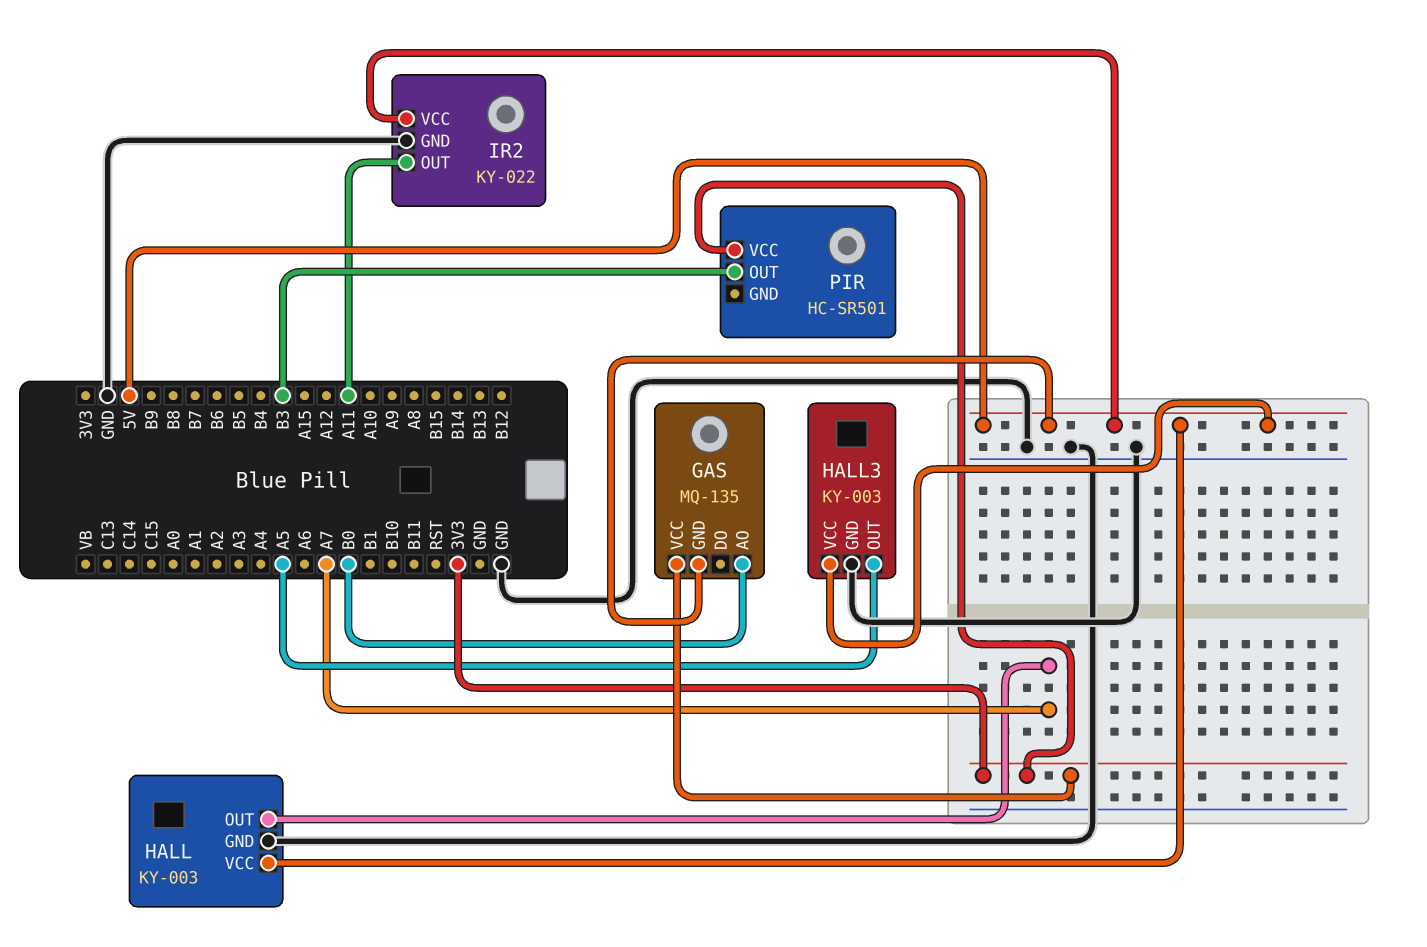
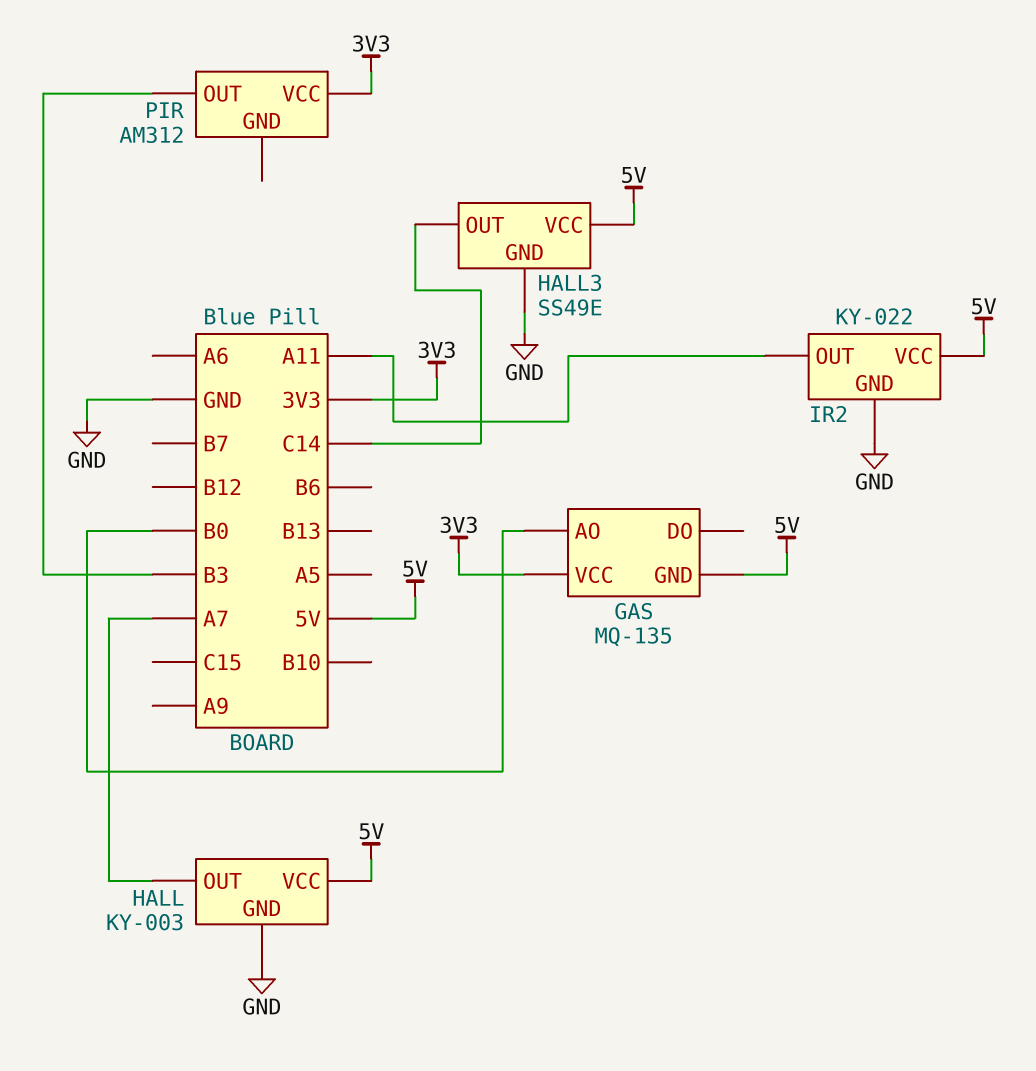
HALL3: KY-003 -> SS49E
HALL3 pin OUT: A5 -> C14
PIR: HC-SR501 -> AM312

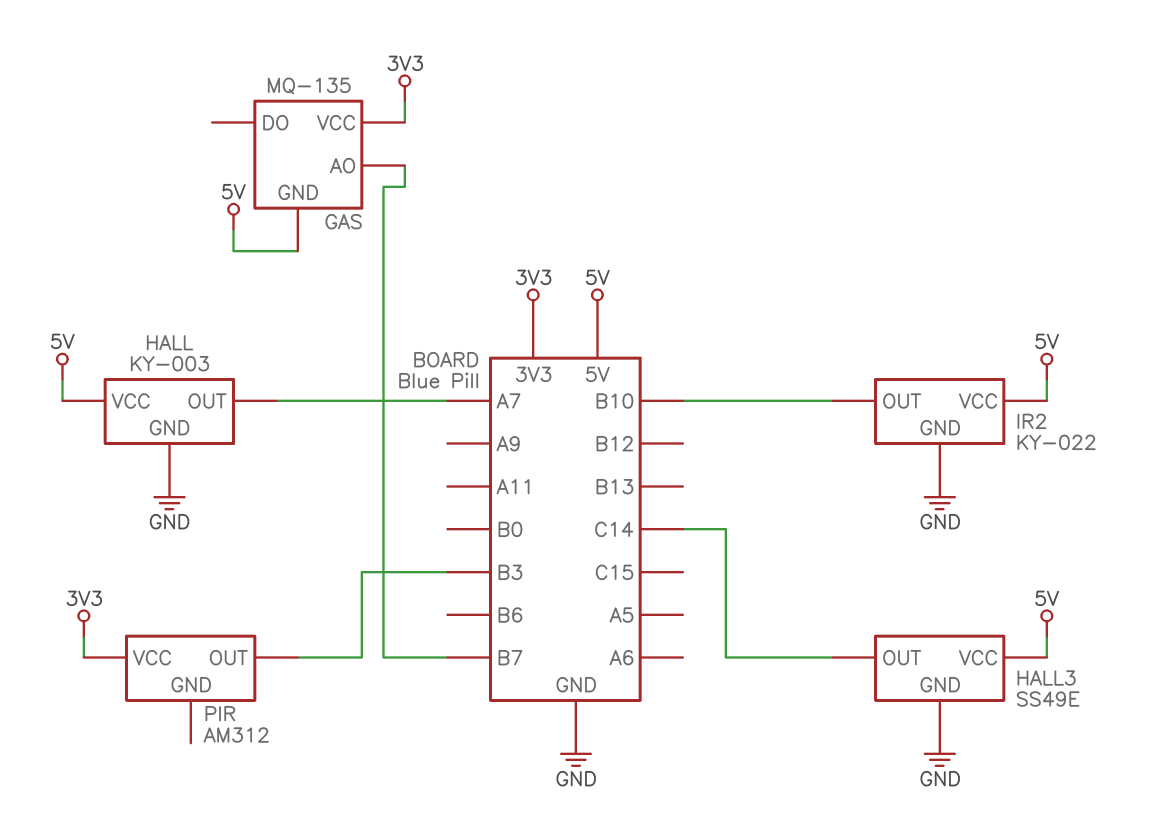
GAS pin AO: B0 -> B7
IR2 pin OUT: A11 -> B10

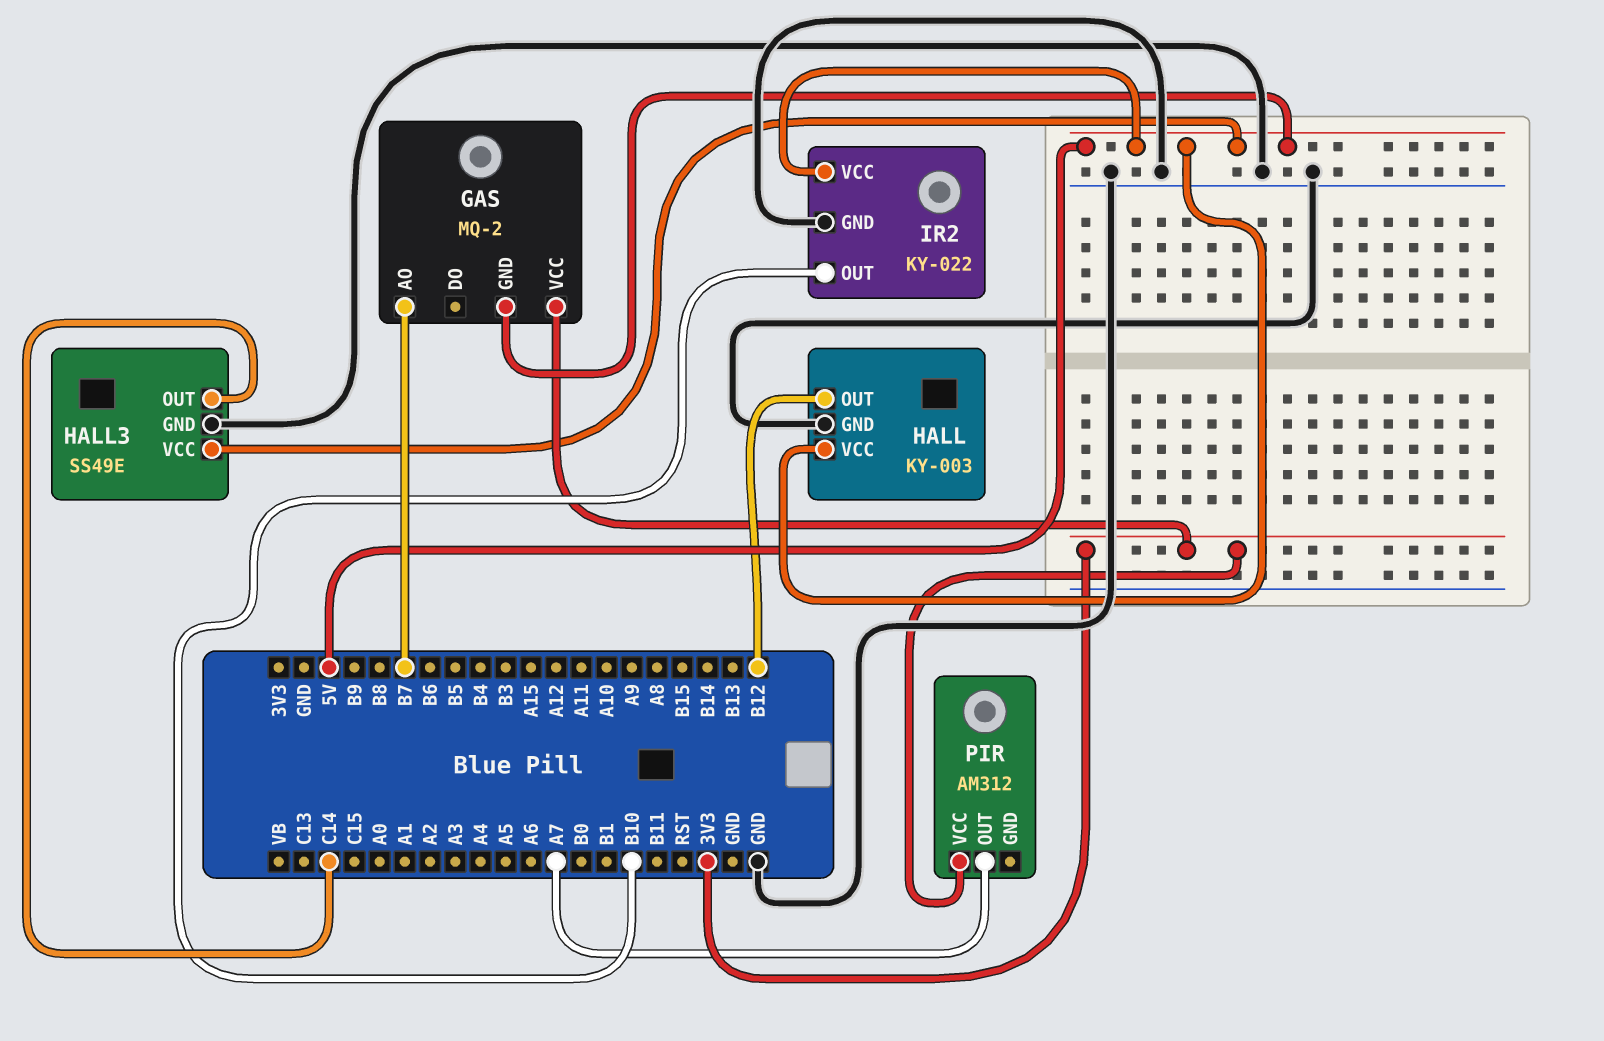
GAS: MQ-135 -> MQ-2
HALL pin OUT: A7 -> B12
PIR pin OUT: B3 -> A7

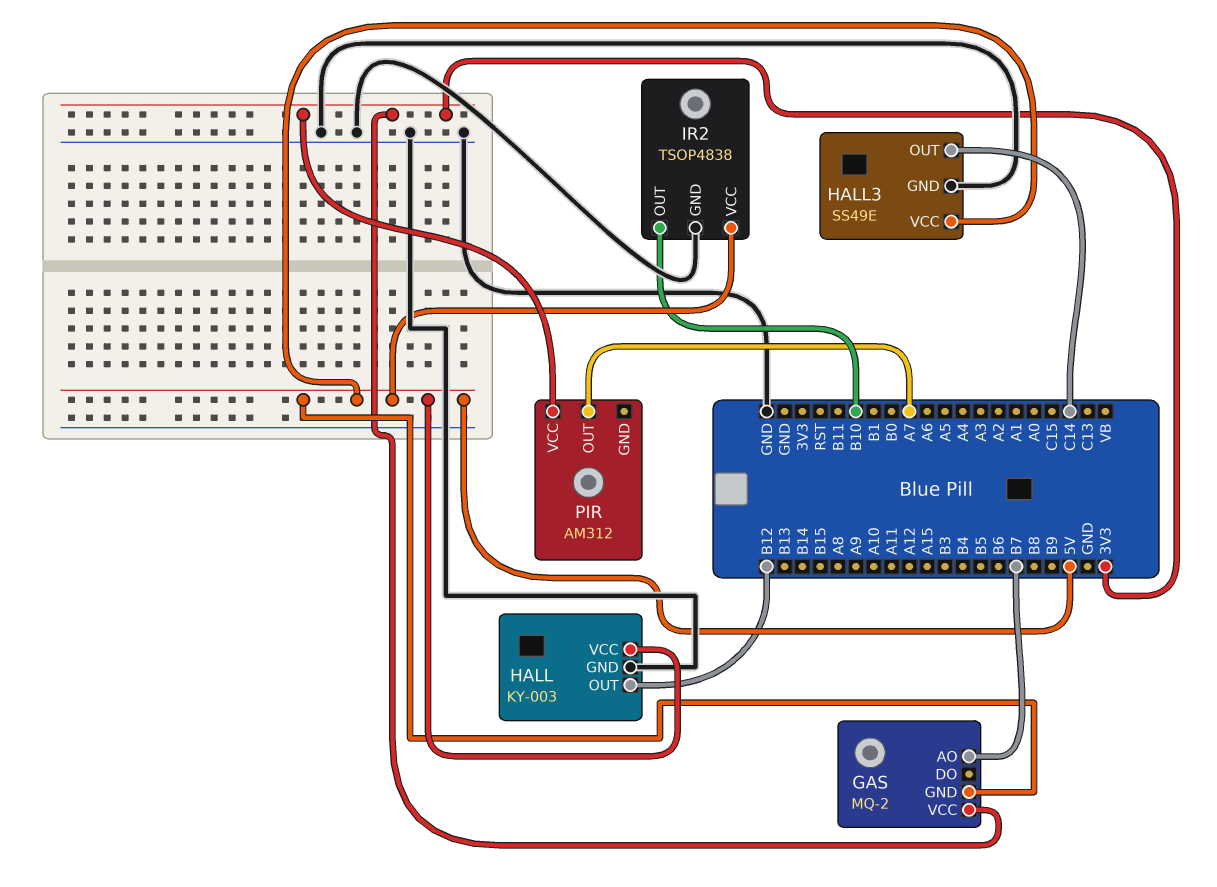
IR2: KY-022 -> TSOP4838

